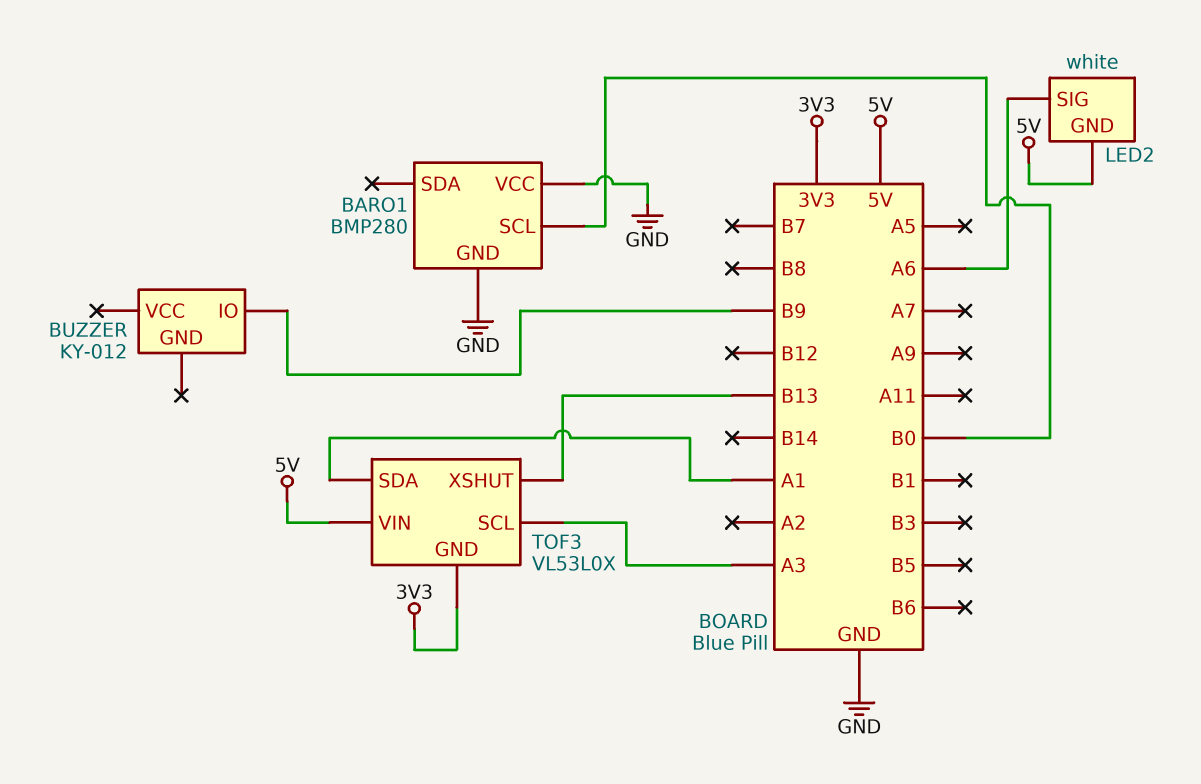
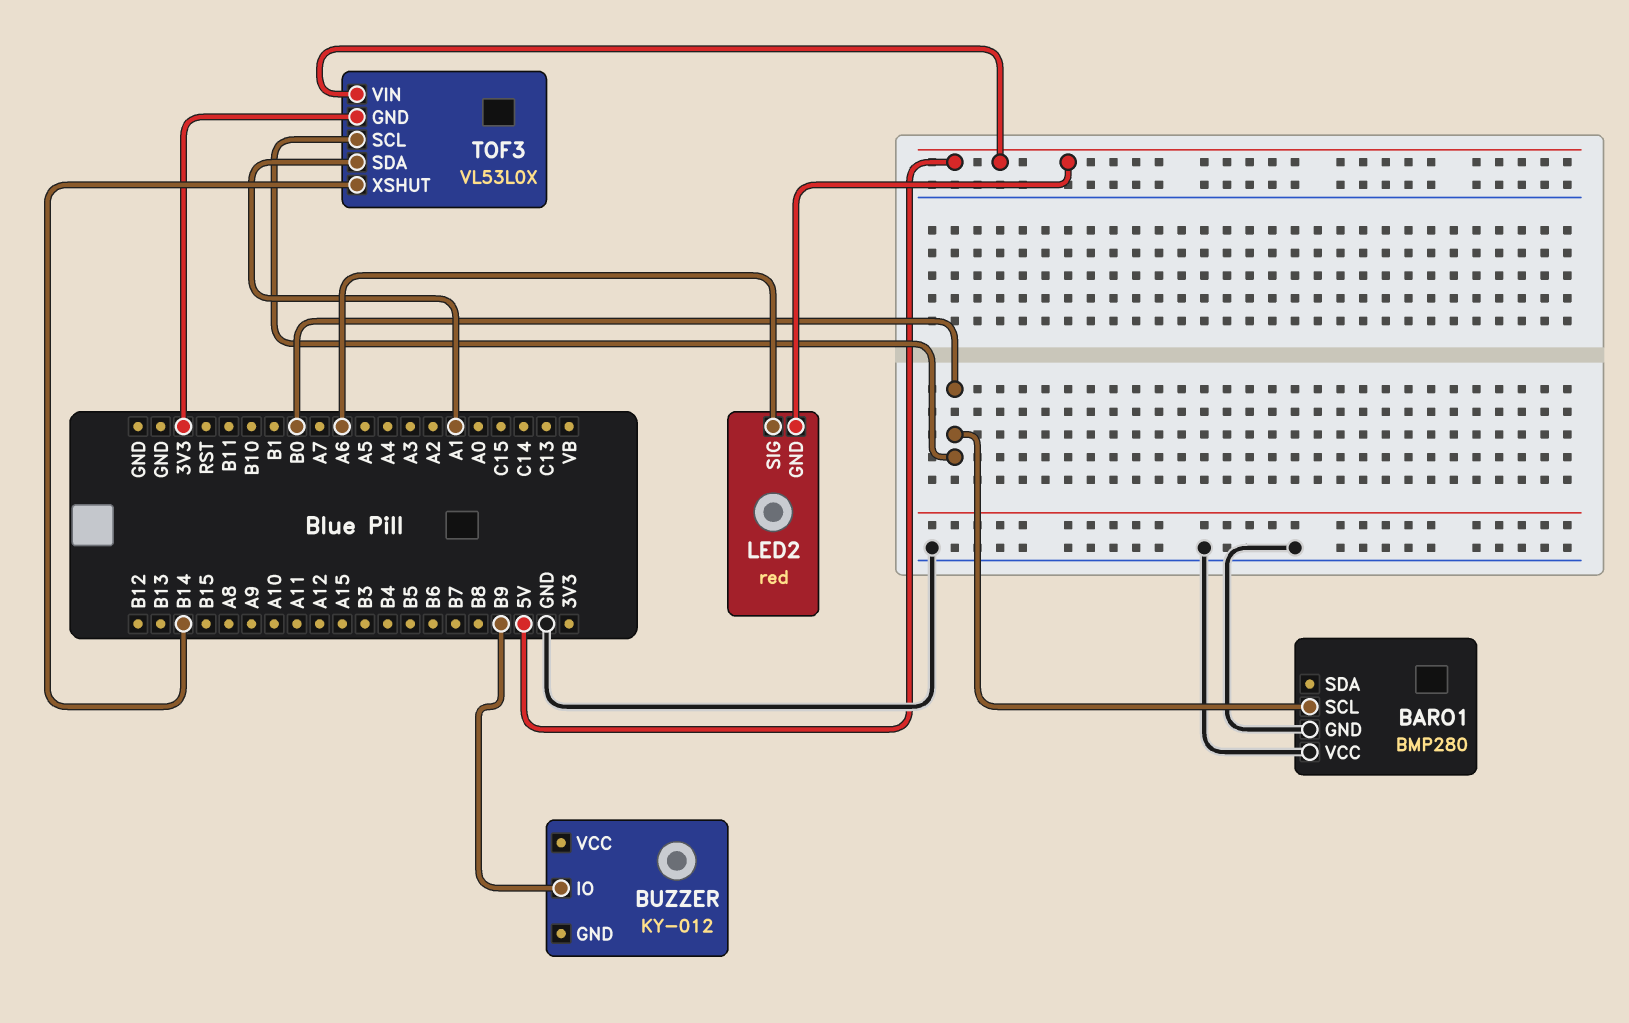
LED2: white -> red
TOF3 pin SCL: A3 -> B0
TOF3 pin XSHUT: B13 -> B14

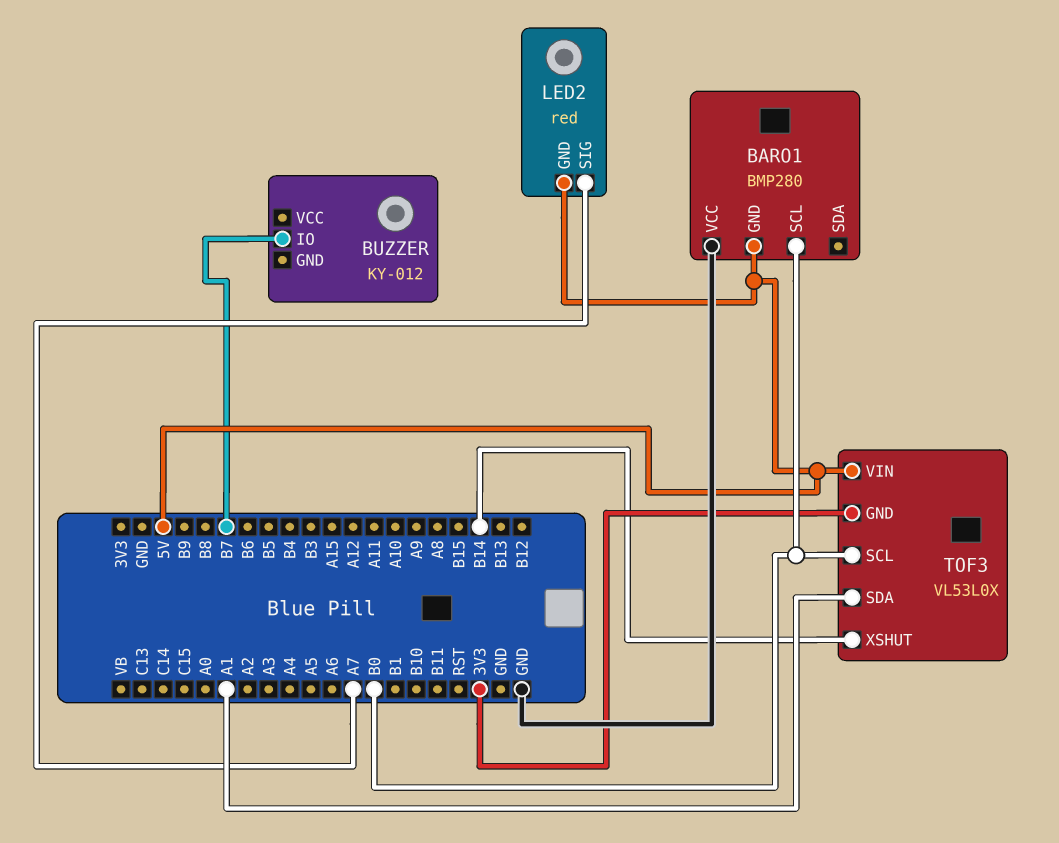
BARO1 pin GND: GND -> 5V
BUZZER pin IO: B9 -> B7
LED2 pin SIG: A6 -> A7

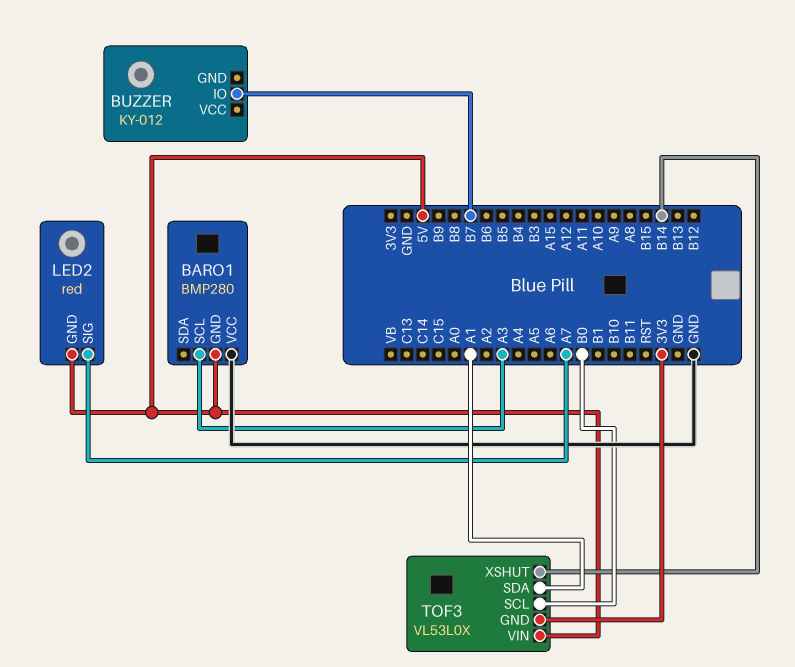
BARO1 pin SCL: B0 -> A3

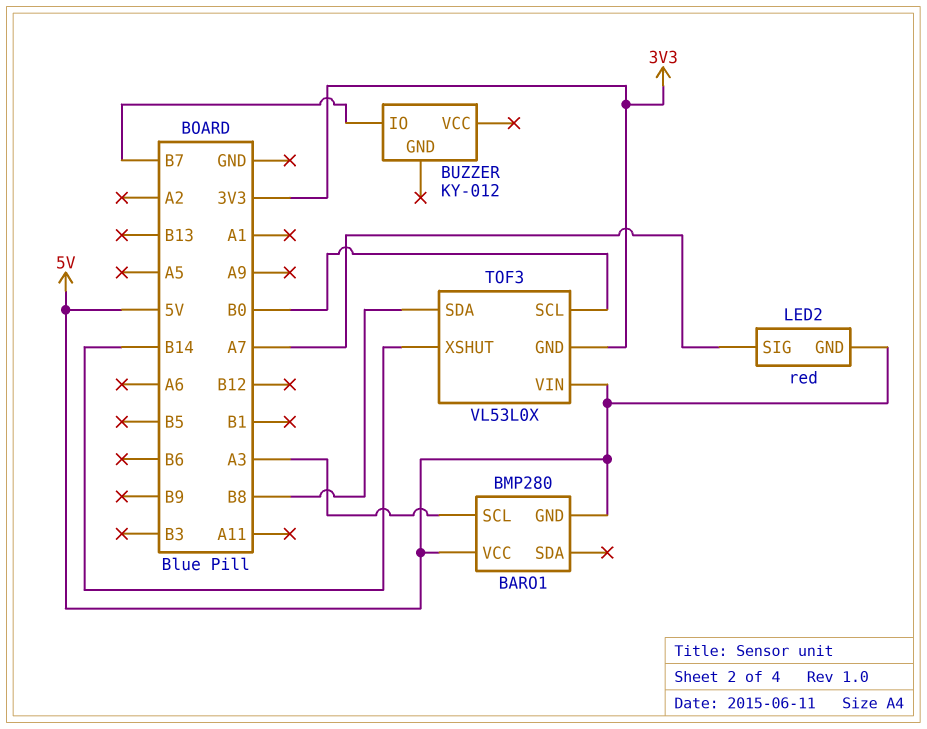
BARO1 pin VCC: GND -> 5V
TOF3 pin SDA: A1 -> B8

